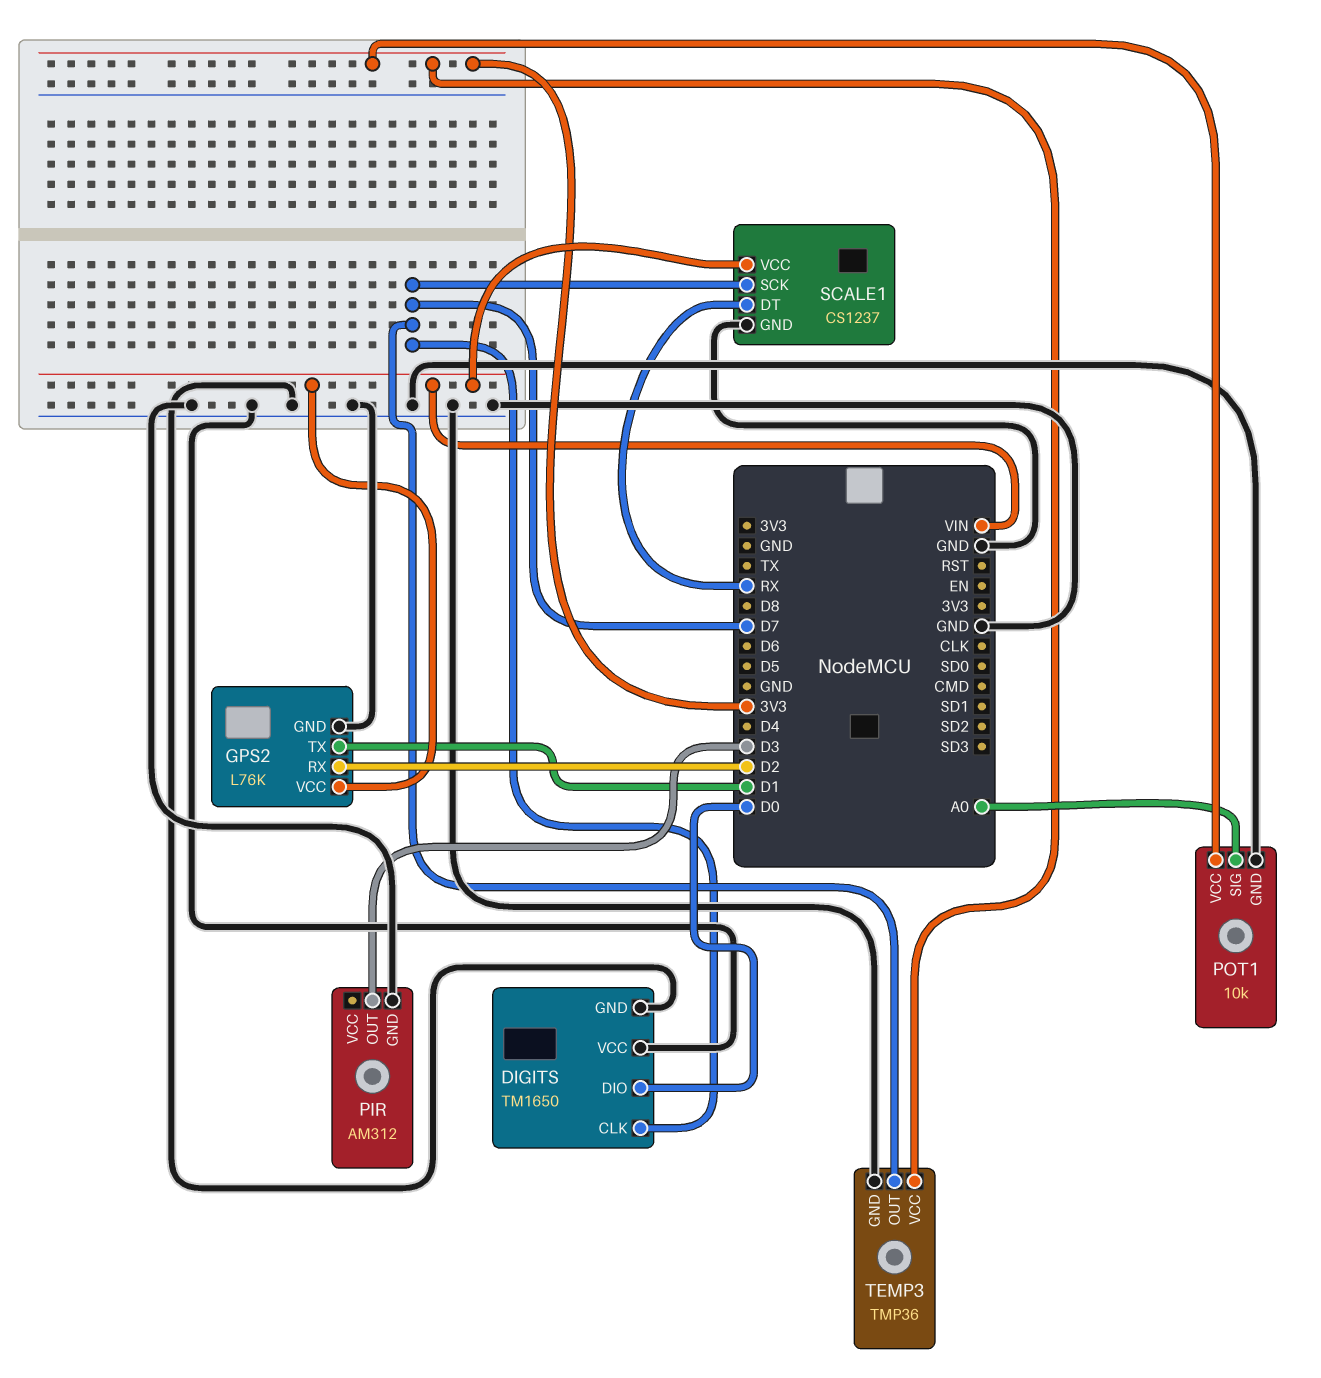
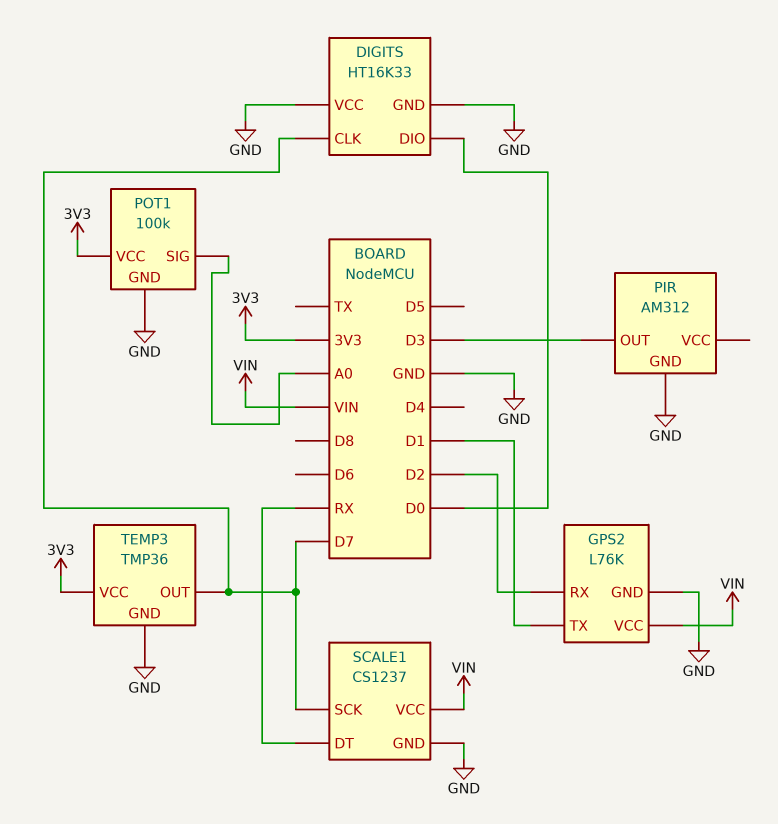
DIGITS: TM1650 -> HT16K33
POT1: 10k -> 100k

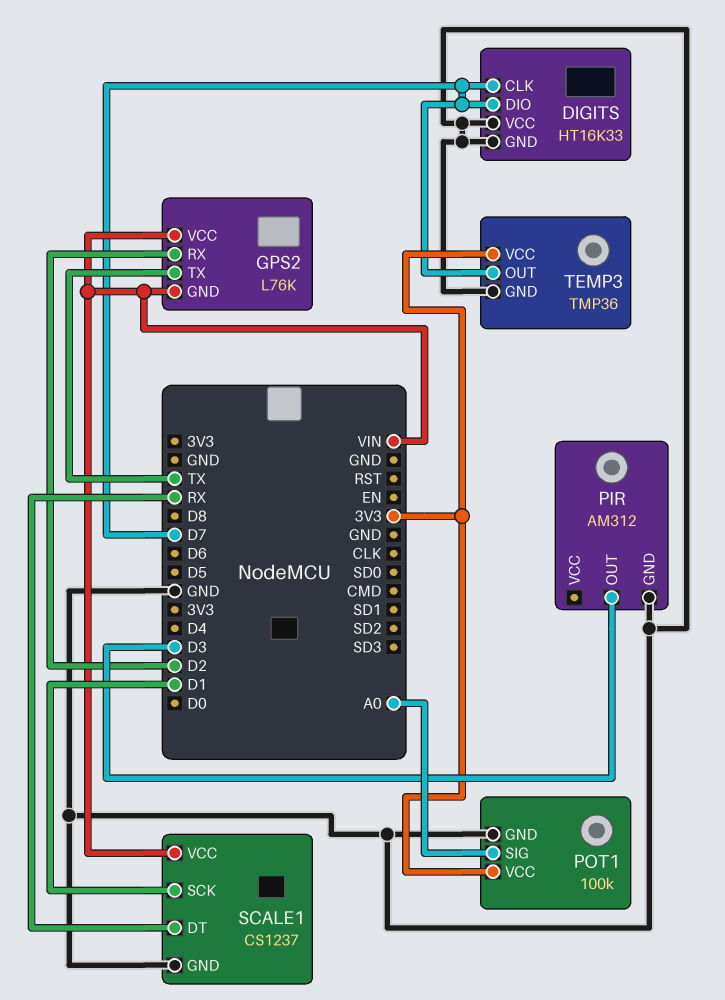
DIGITS pin DIO: D0 -> D7
GPS2 pin GND: GND -> VIN
GPS2 pin TX: D1 -> TX
SCALE1 pin SCK: D7 -> D1

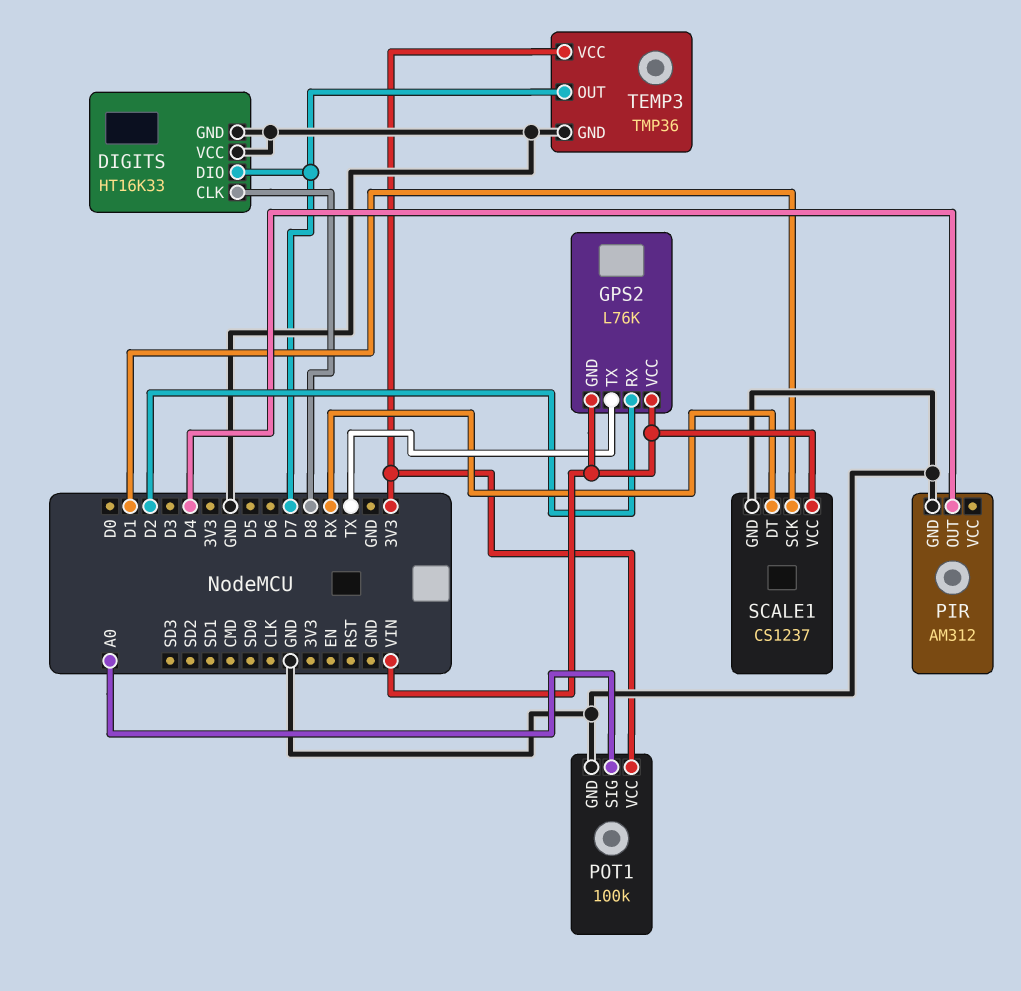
DIGITS pin CLK: D7 -> D8
PIR pin OUT: D3 -> D4

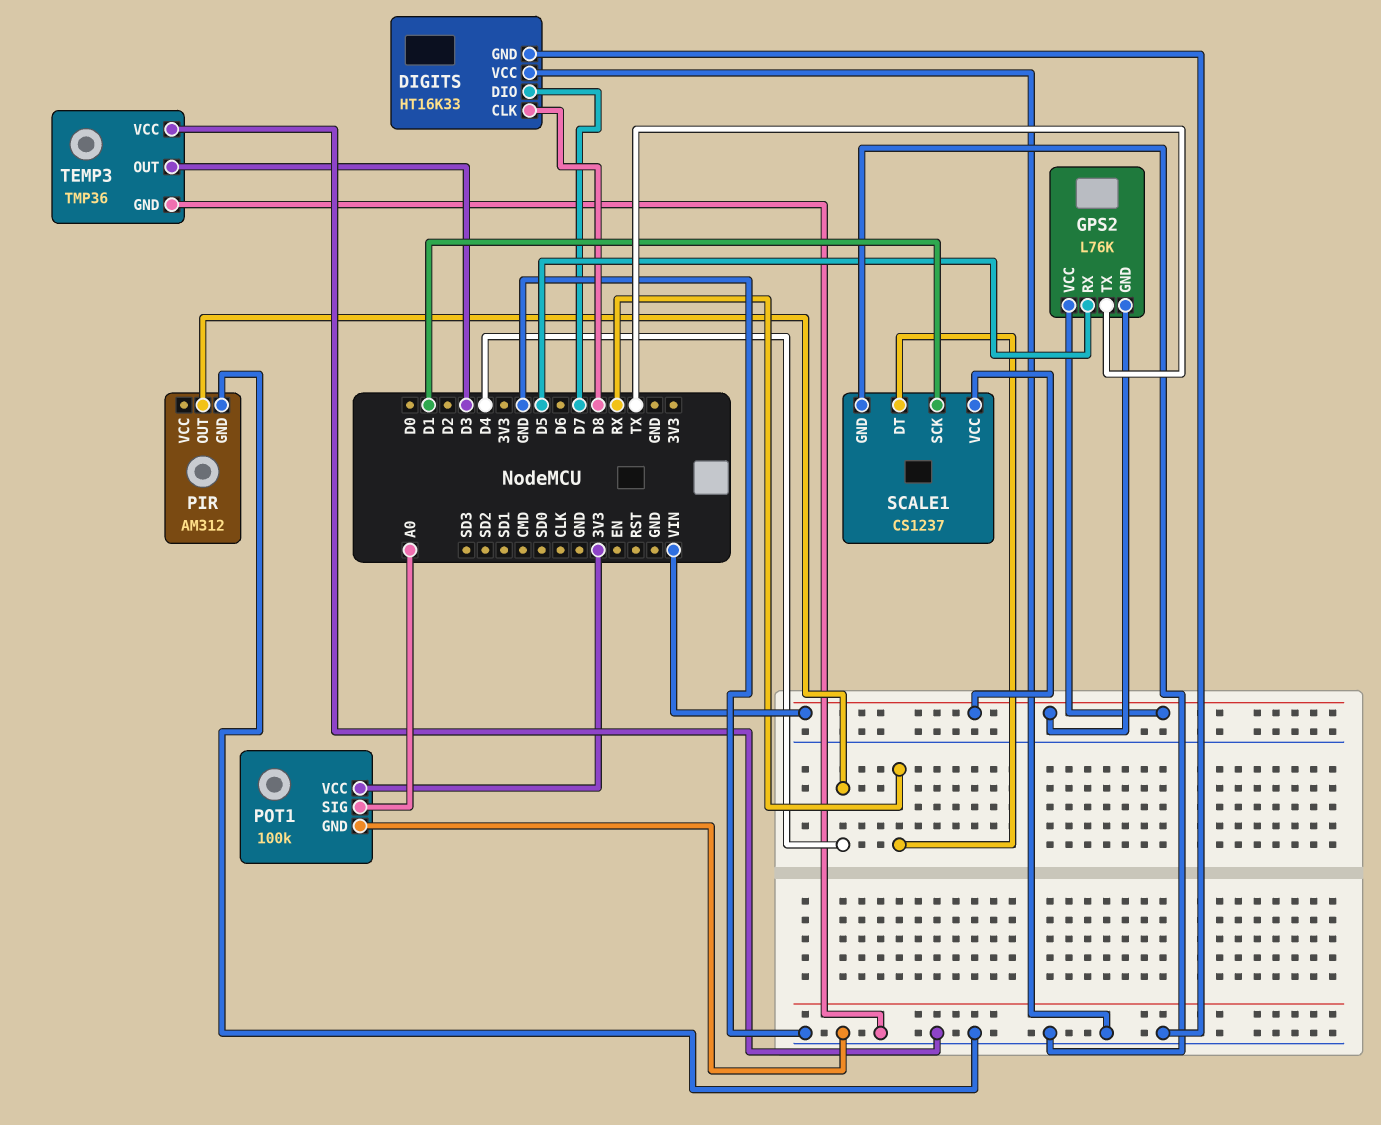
GPS2 pin RX: D2 -> D5
TEMP3 pin OUT: D7 -> D3
TEMP3 pin VCC: 3V3 -> GND

